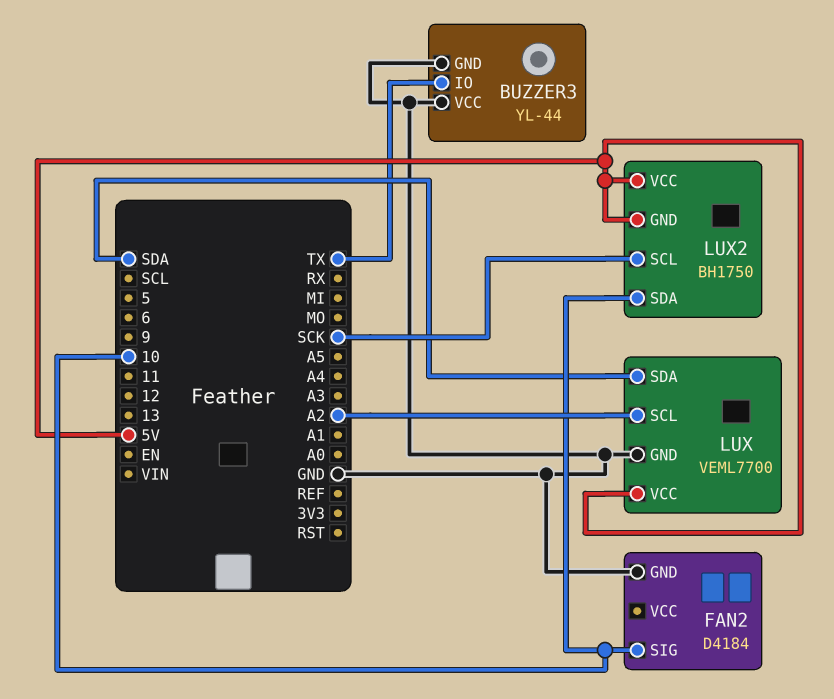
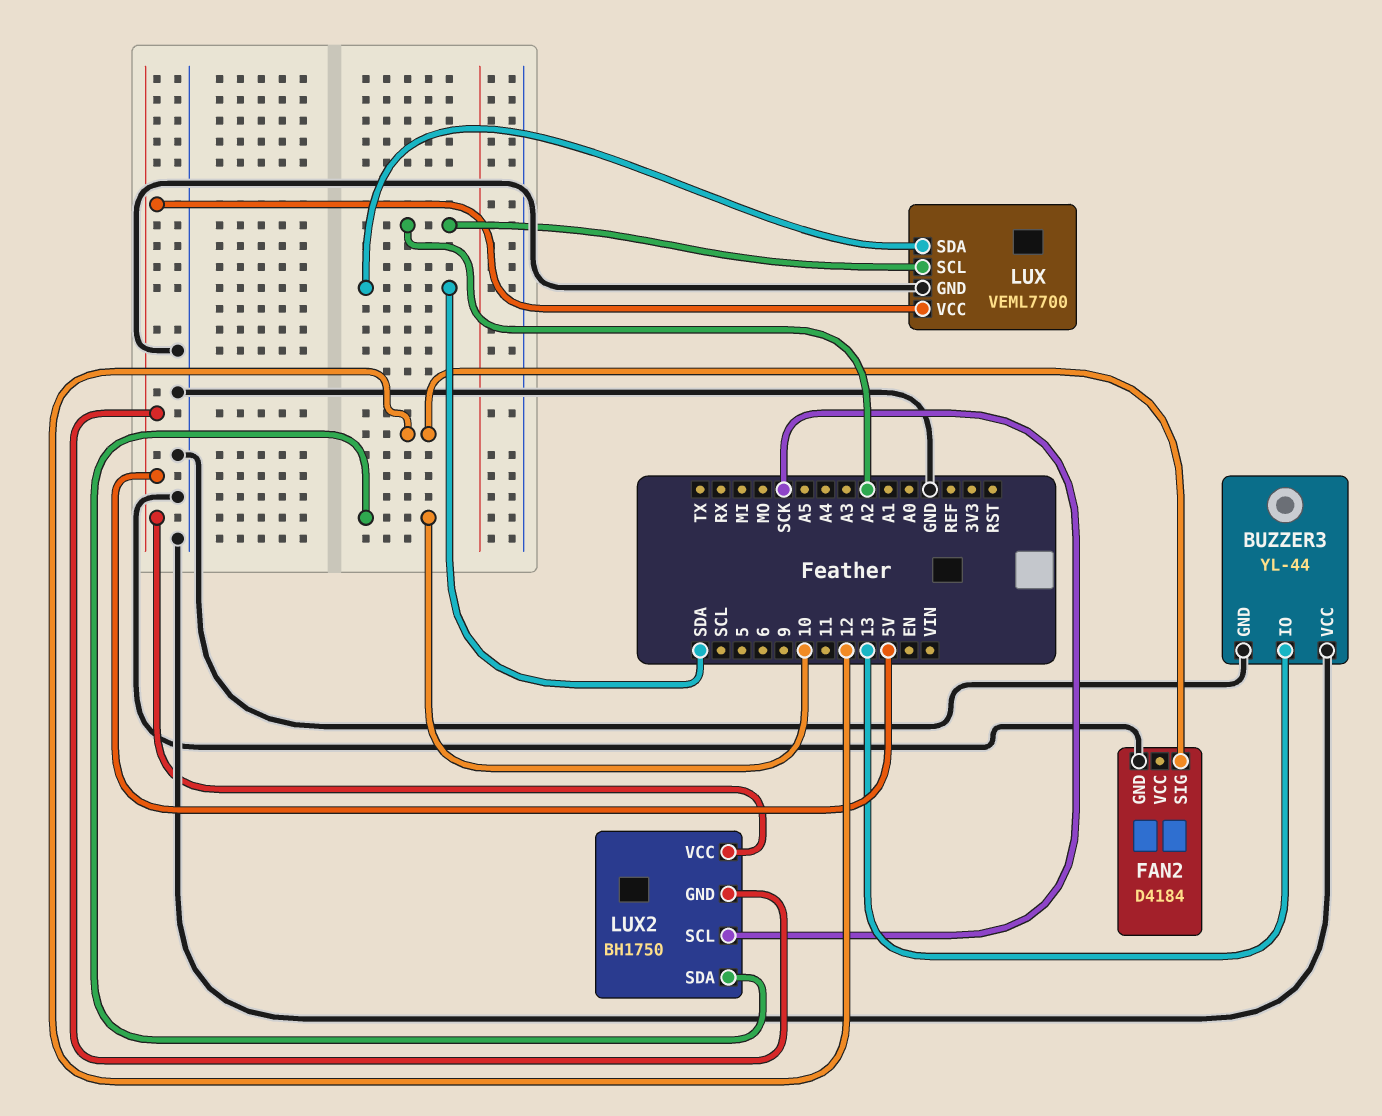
BUZZER3 pin IO: TX -> 13
FAN2 pin SIG: 10 -> 12

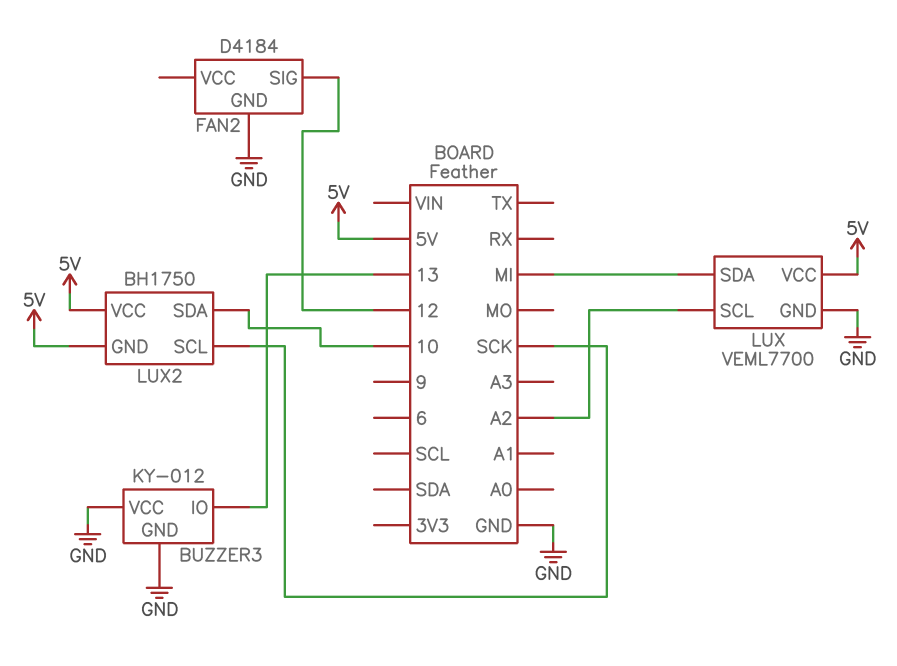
BUZZER3: YL-44 -> KY-012
LUX pin SDA: SDA -> MI

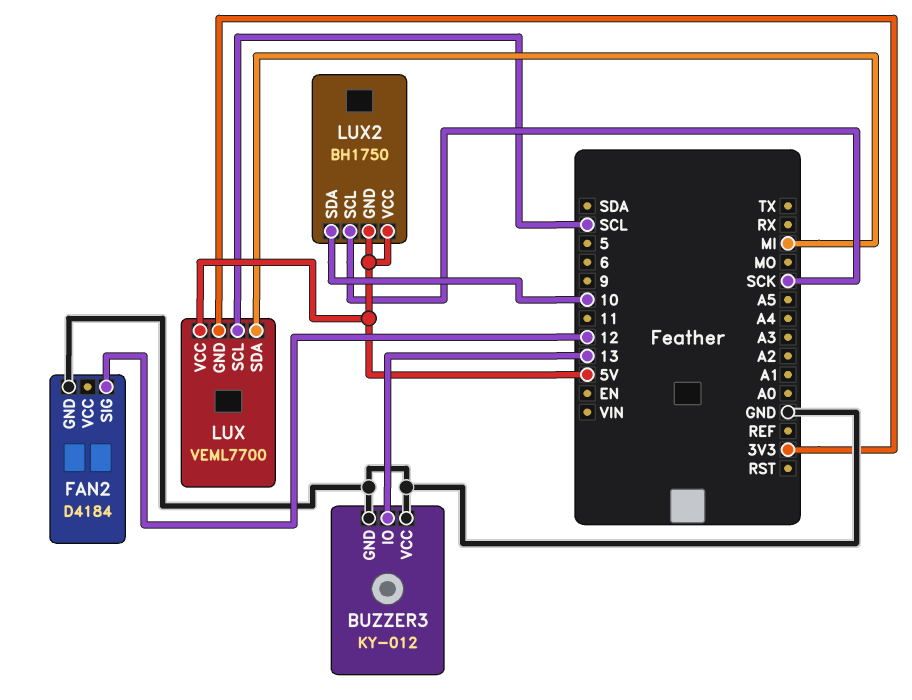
LUX pin GND: GND -> 3V3
LUX pin SCL: A2 -> SCL

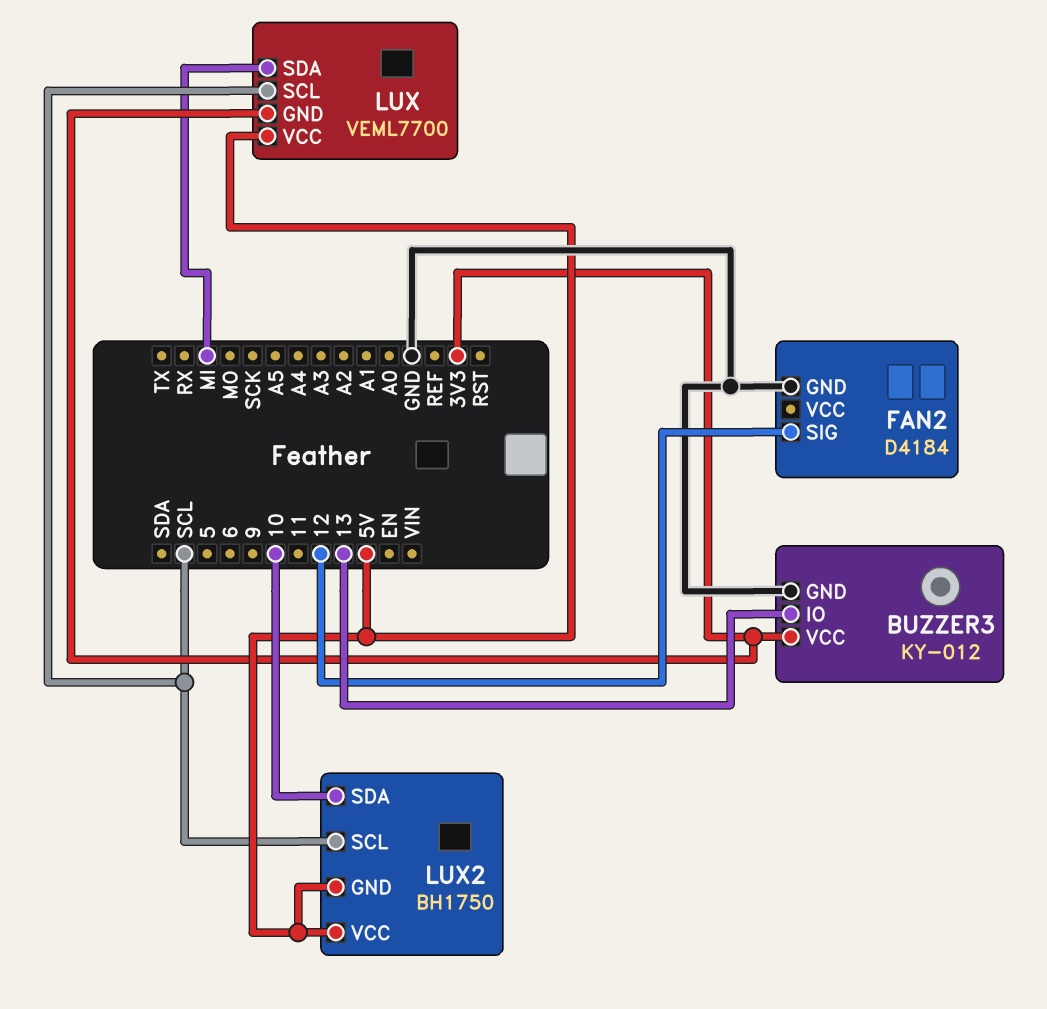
BUZZER3 pin VCC: GND -> 3V3
LUX2 pin SCL: SCK -> SCL

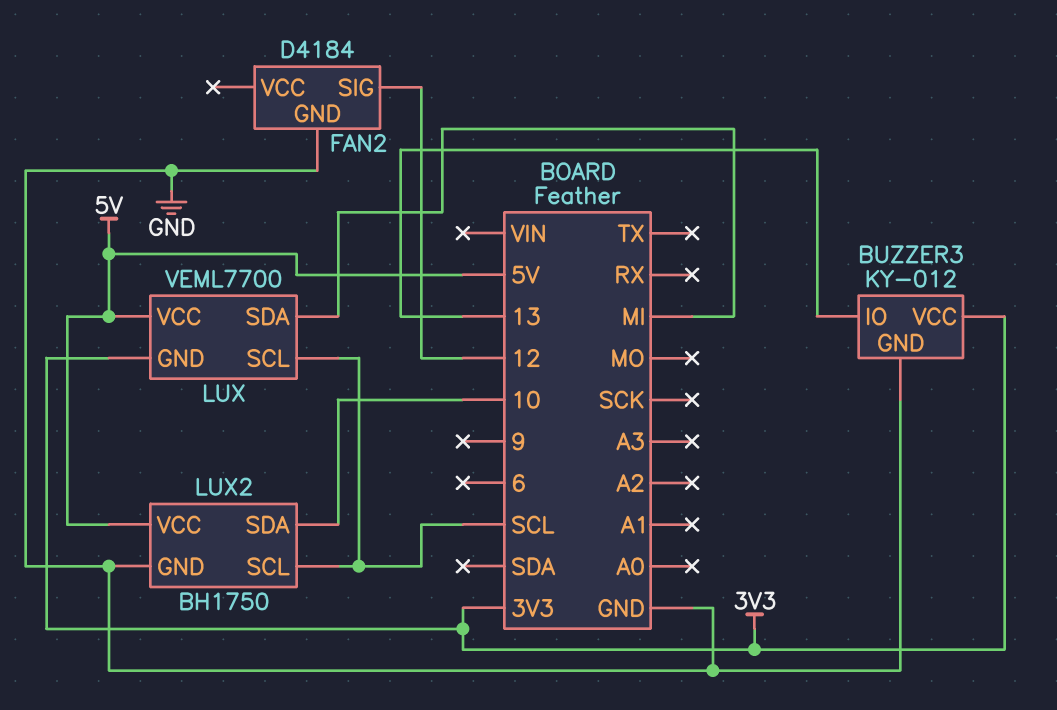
LUX2 pin GND: 5V -> GND

